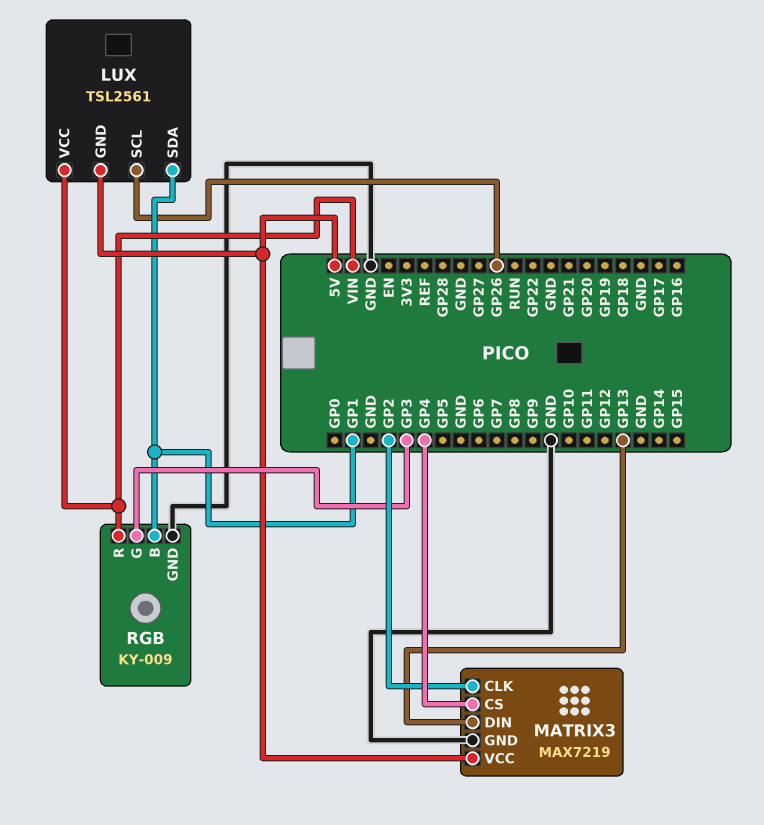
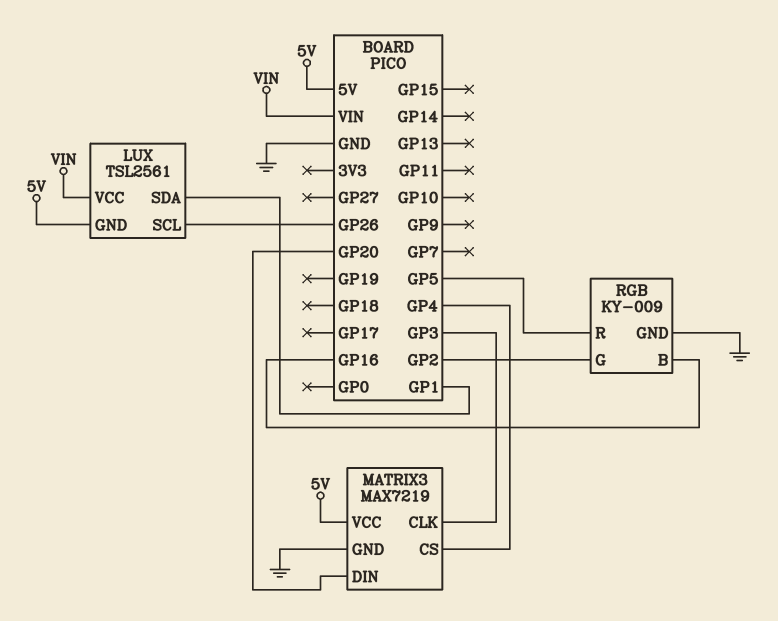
MATRIX3 pin CLK: GP2 -> GP3
MATRIX3 pin DIN: GP13 -> GP20
RGB pin B: GP1 -> GP16
RGB pin G: GP3 -> GP2
RGB pin R: VIN -> GP5

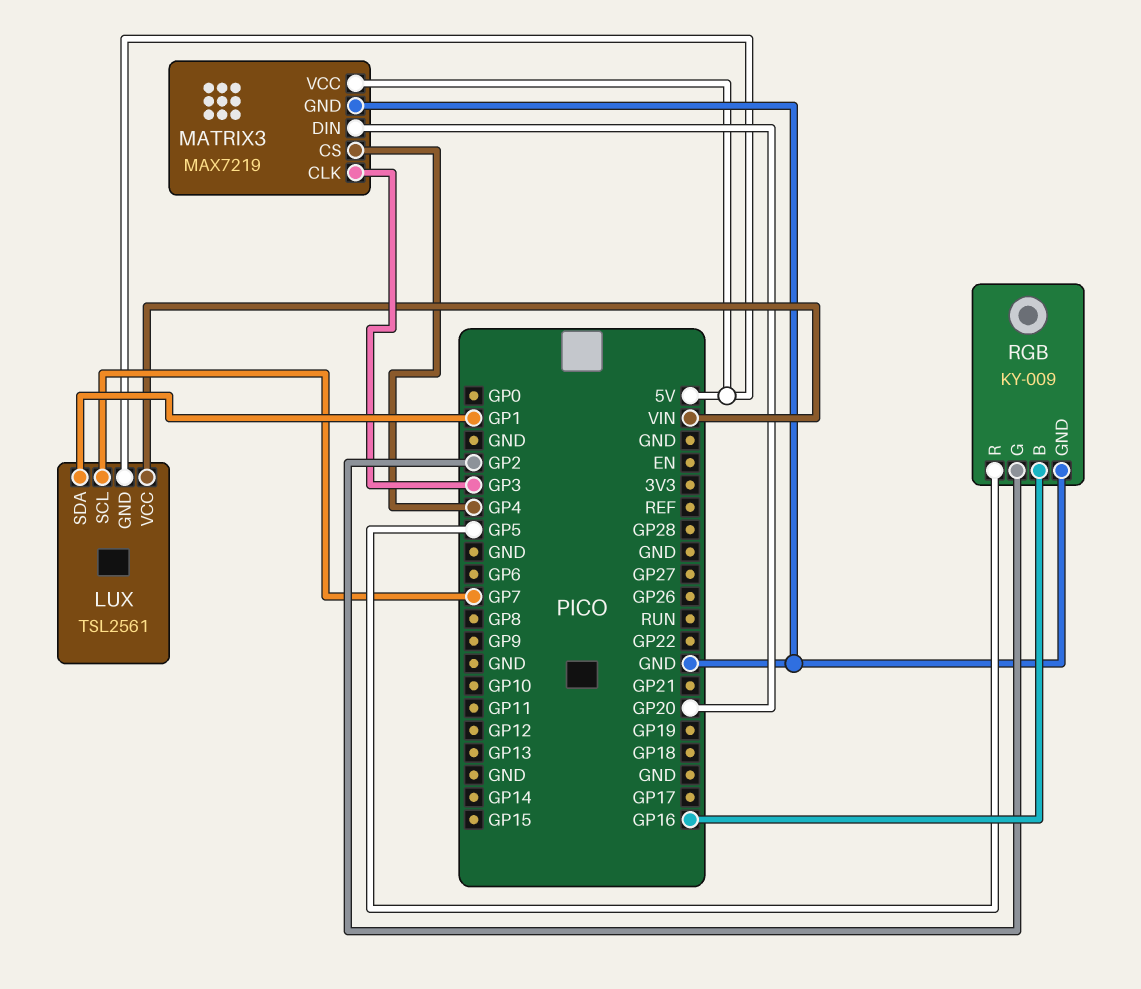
LUX pin SCL: GP26 -> GP7

